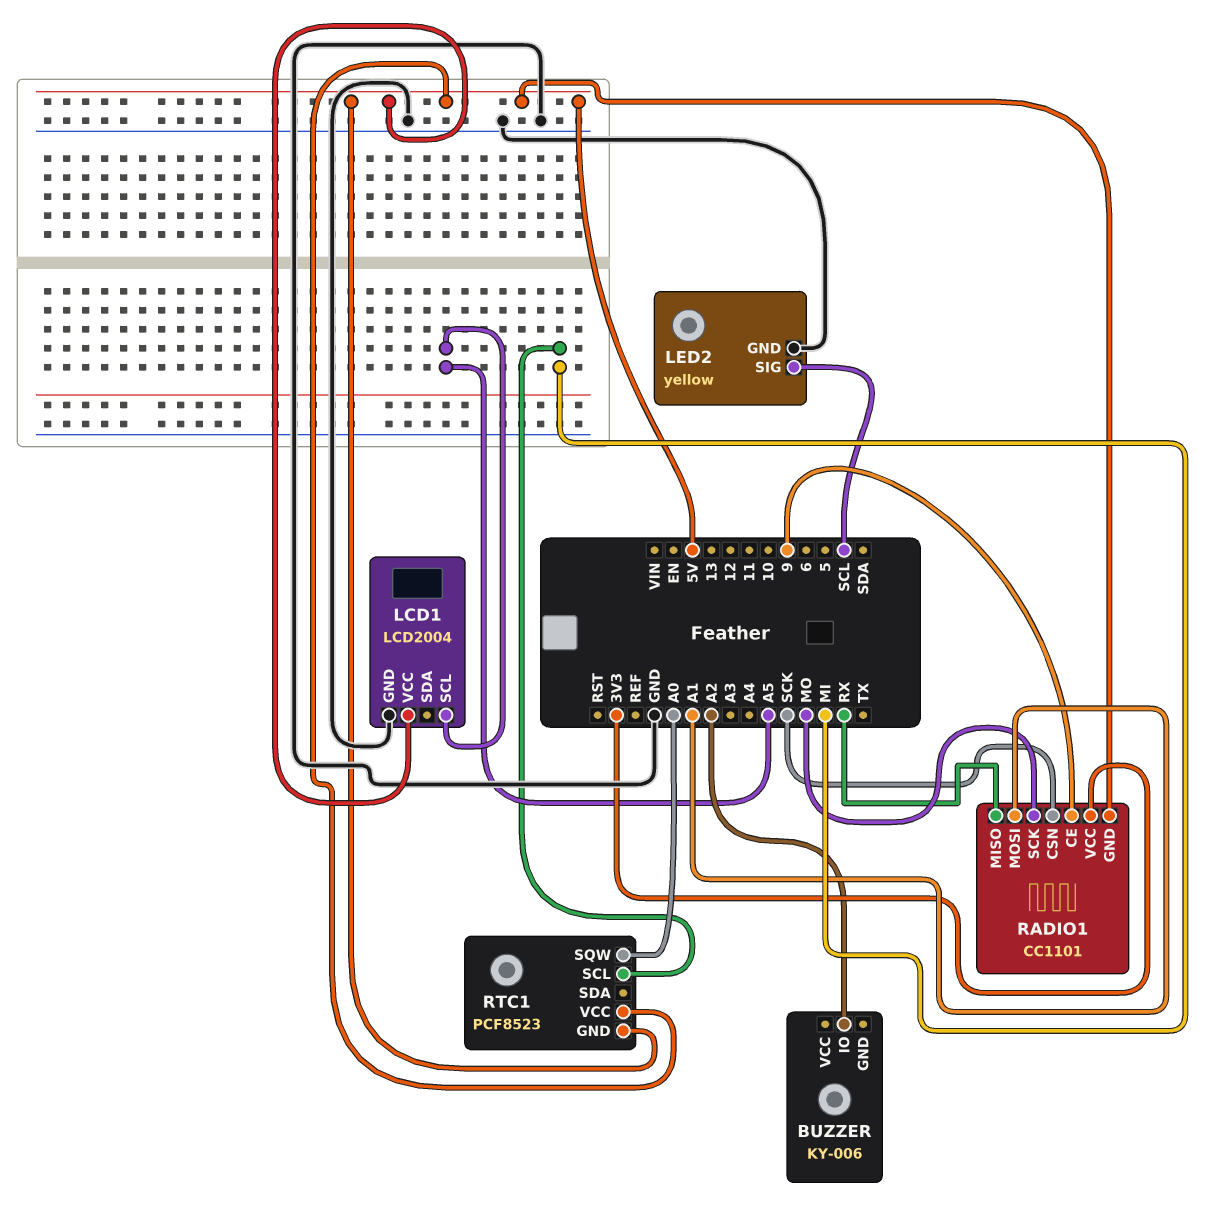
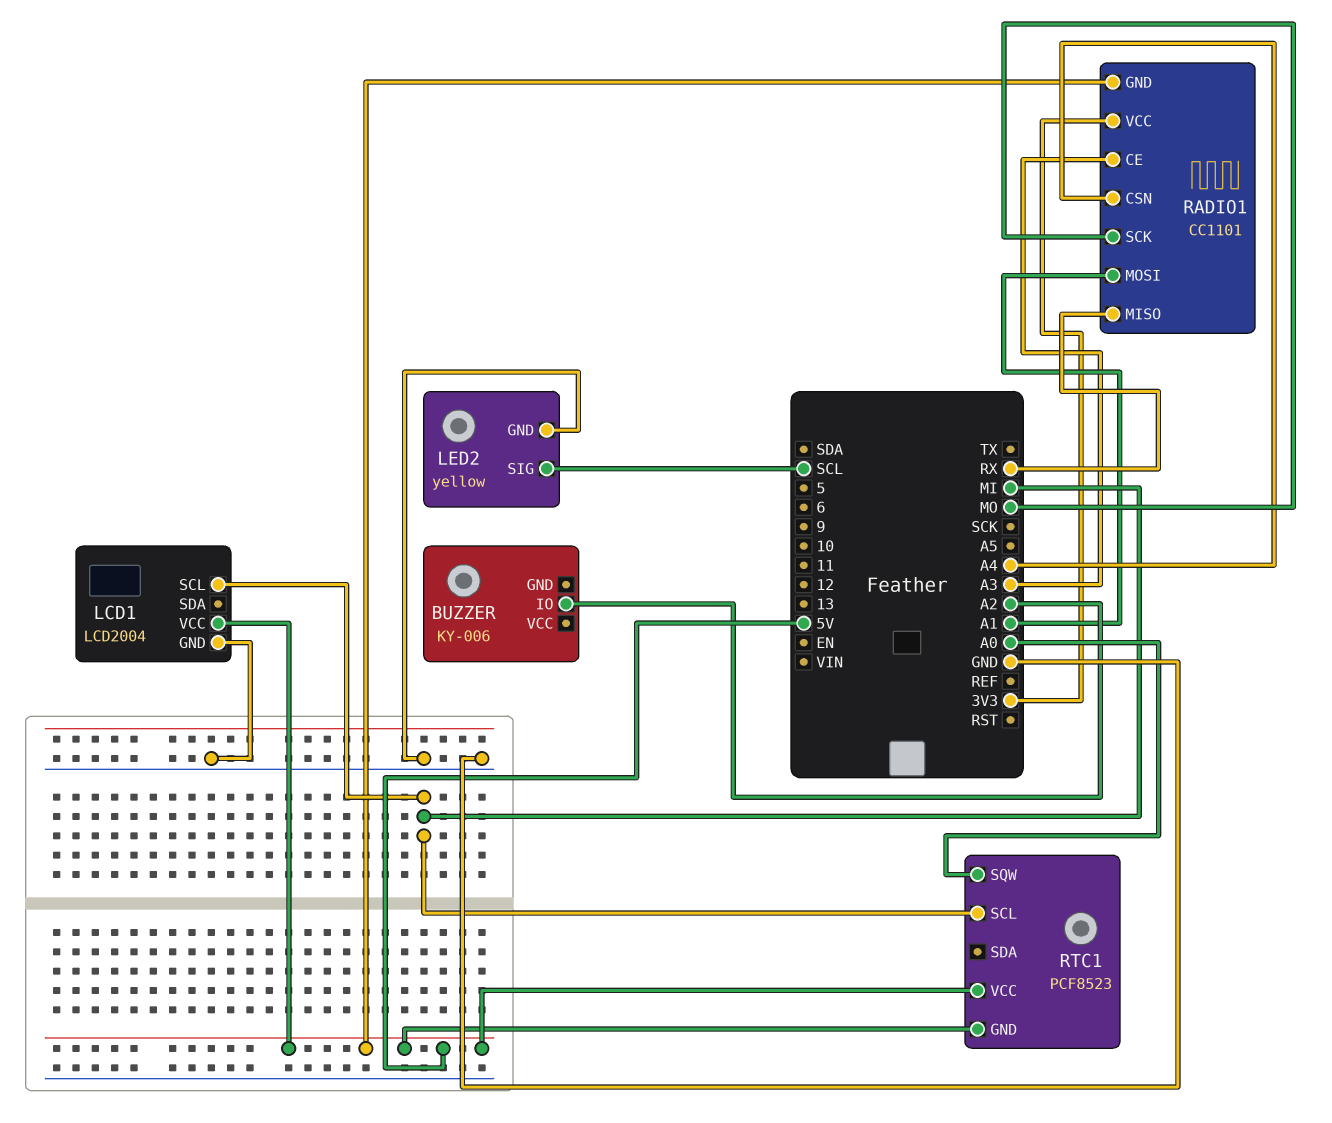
LCD1 pin SCL: A5 -> MI
RADIO1 pin CE: 9 -> A3
RADIO1 pin CSN: SCK -> A4

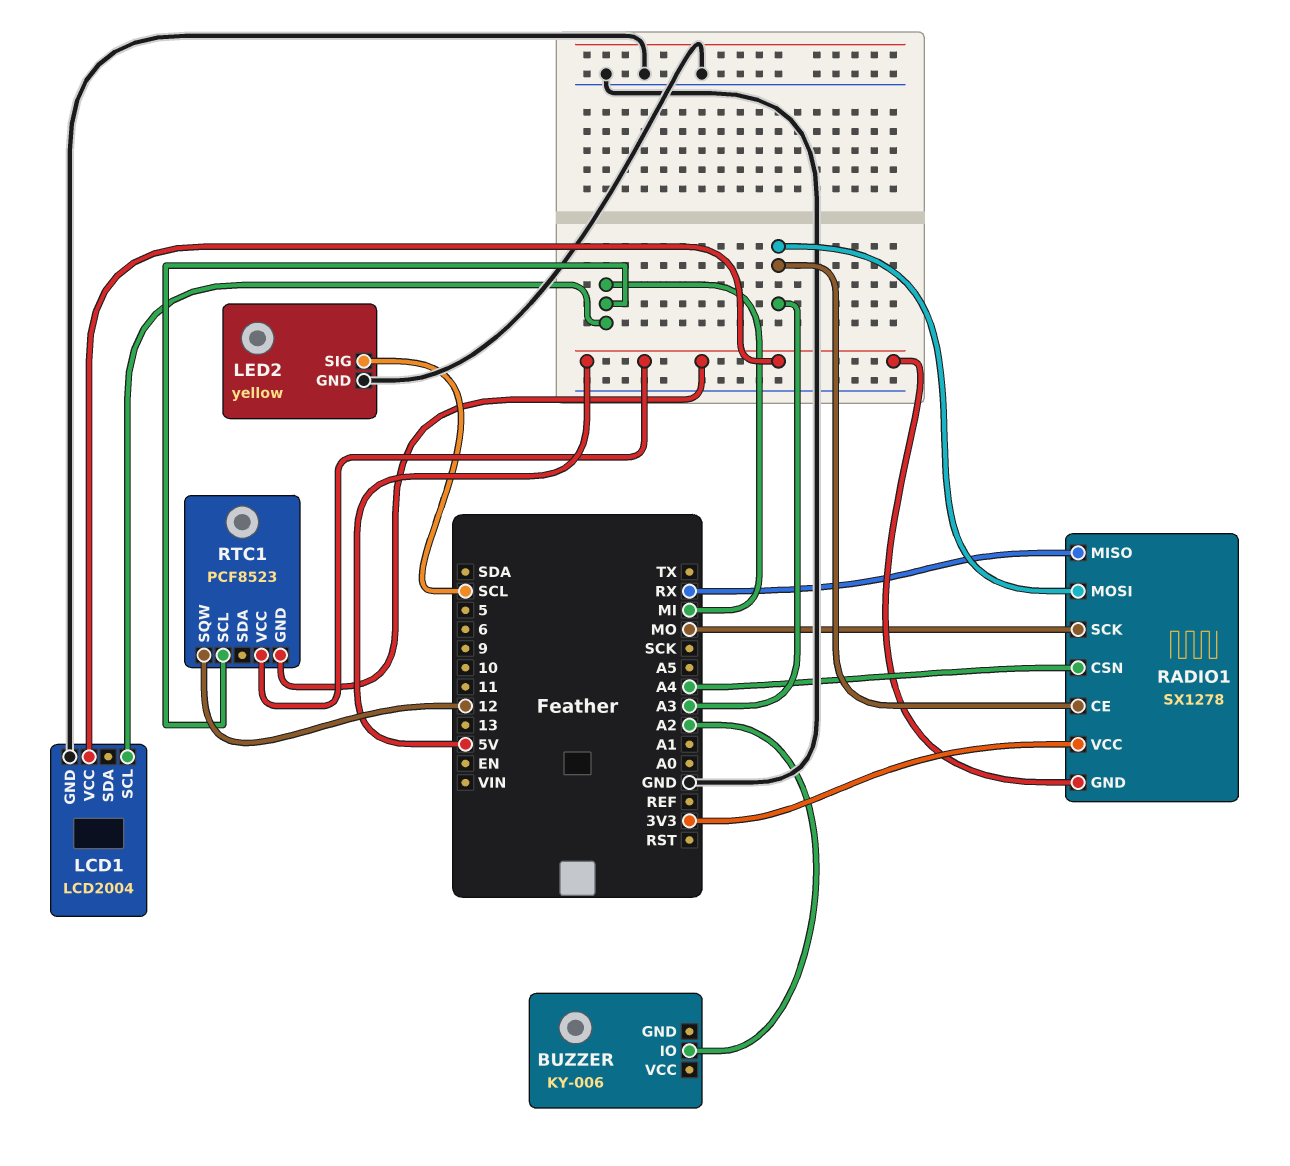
RADIO1: CC1101 -> SX1278
RADIO1 pin MOSI: A1 -> A3
RTC1 pin SQW: A0 -> 12

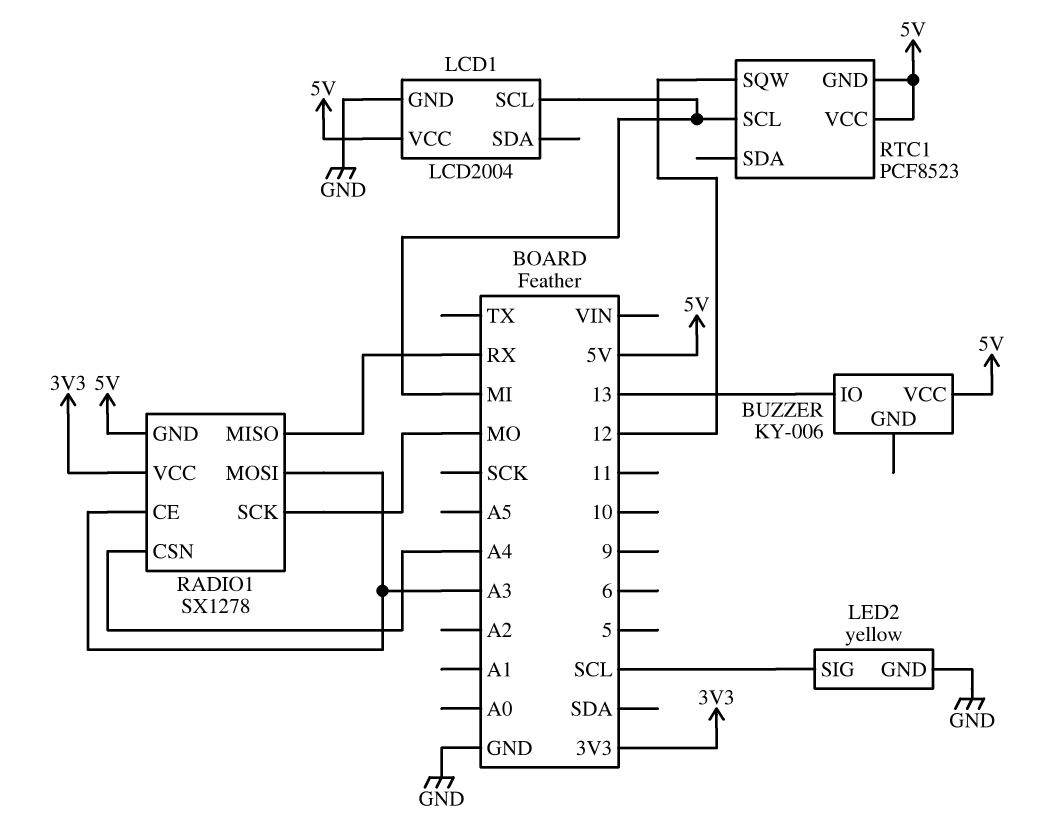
BUZZER pin IO: A2 -> 13
BUZZER pin VCC: none -> 5V

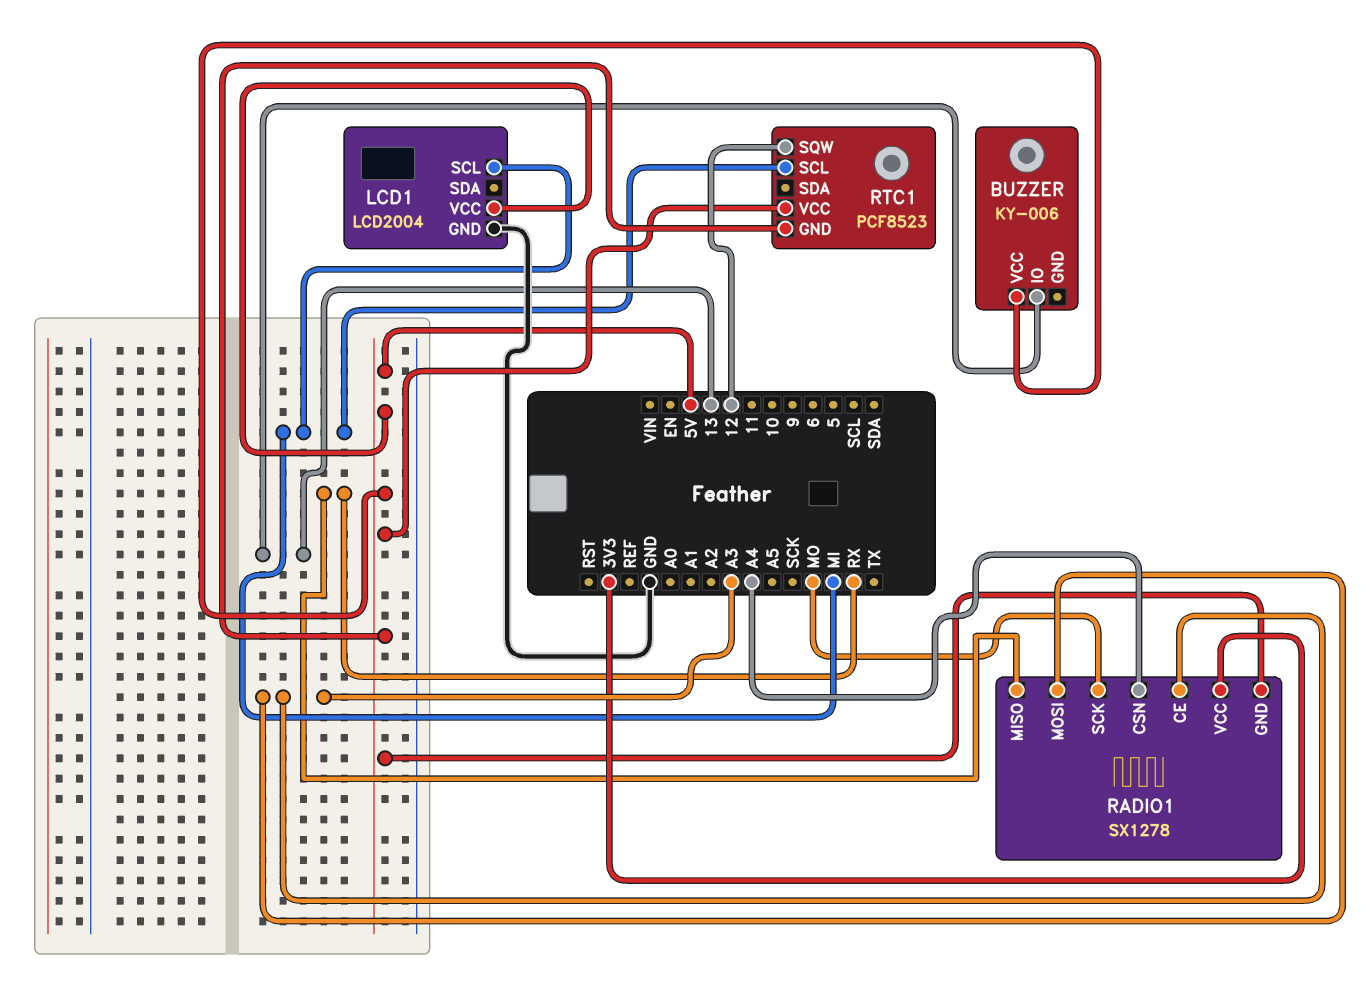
LED2: yellow -> none
LED2 pin GND: GND -> none
LED2 pin SIG: SCL -> none

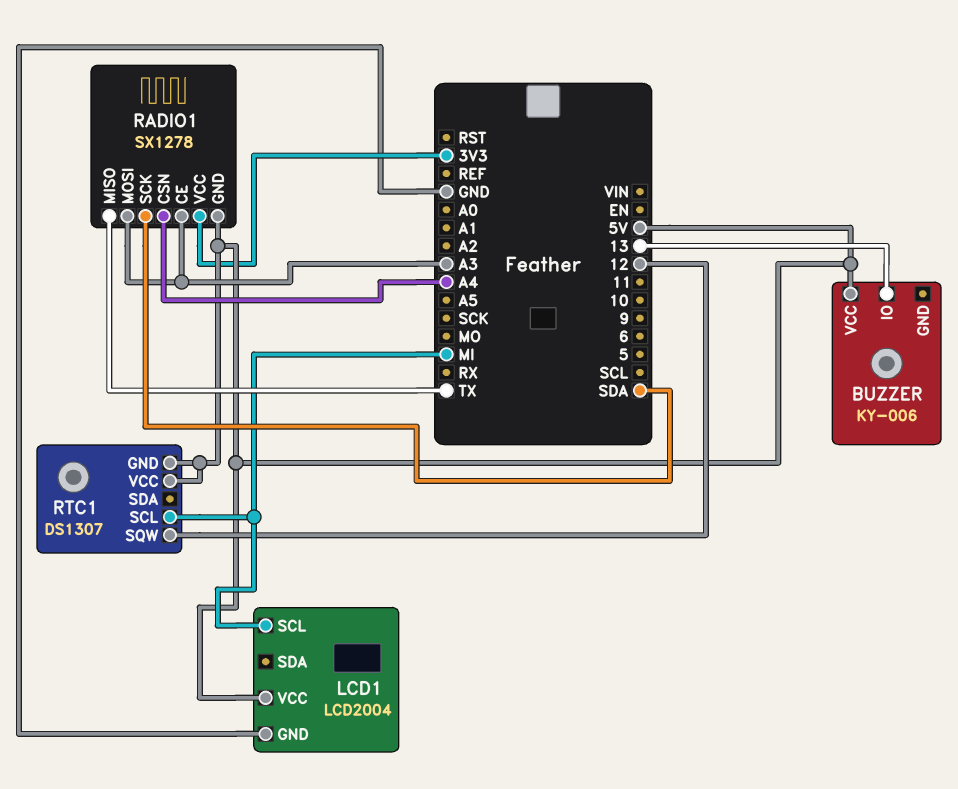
RADIO1 pin MISO: RX -> TX
RADIO1 pin SCK: MO -> SDA
RTC1: PCF8523 -> DS1307

